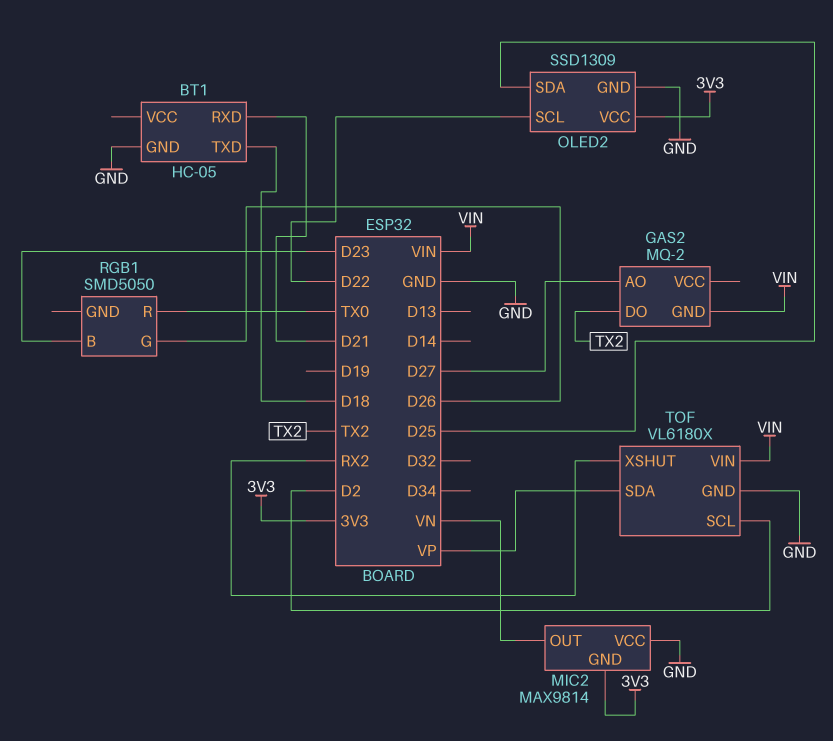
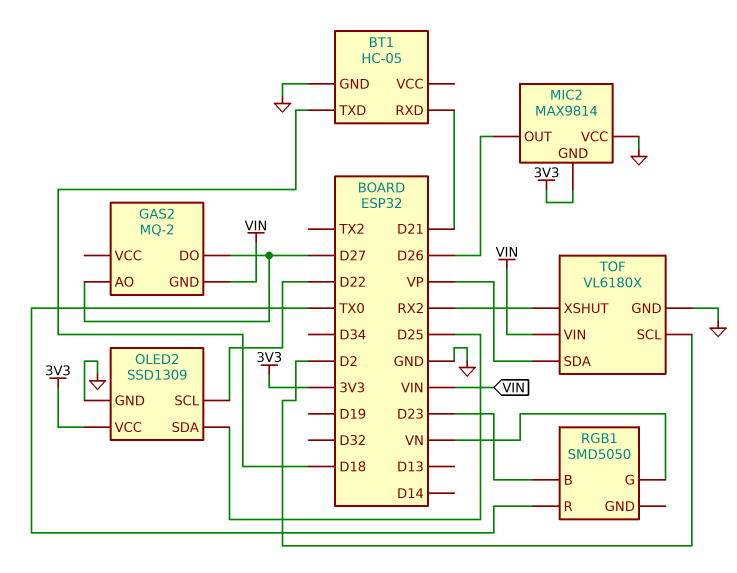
GAS2 pin DO: TX2 -> D27
MIC2 pin OUT: VN -> D26
RGB1 pin G: D26 -> VN

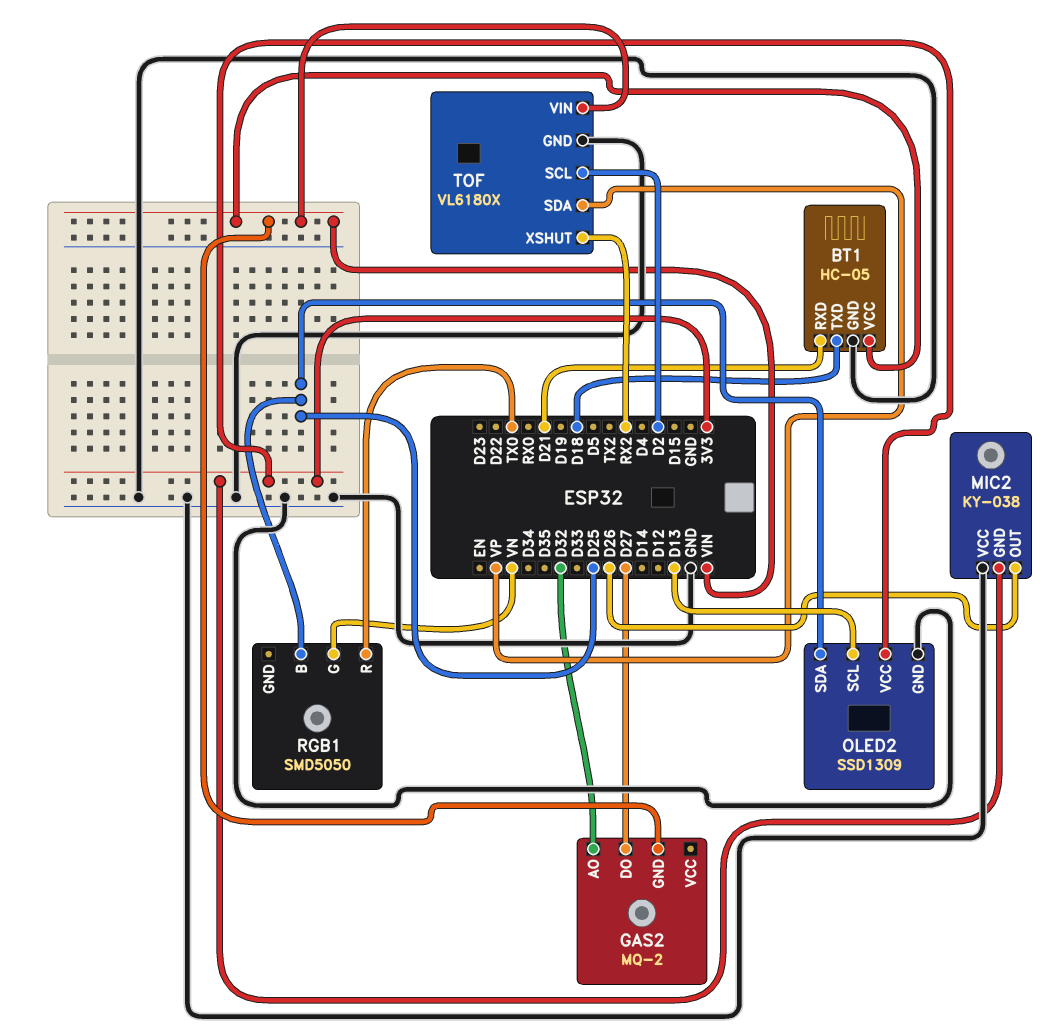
BT1 pin VCC: none -> VIN
GAS2 pin AO: D27 -> D32
MIC2: MAX9814 -> KY-038
OLED2 pin SCL: D22 -> D13
RGB1 pin B: D23 -> D25

